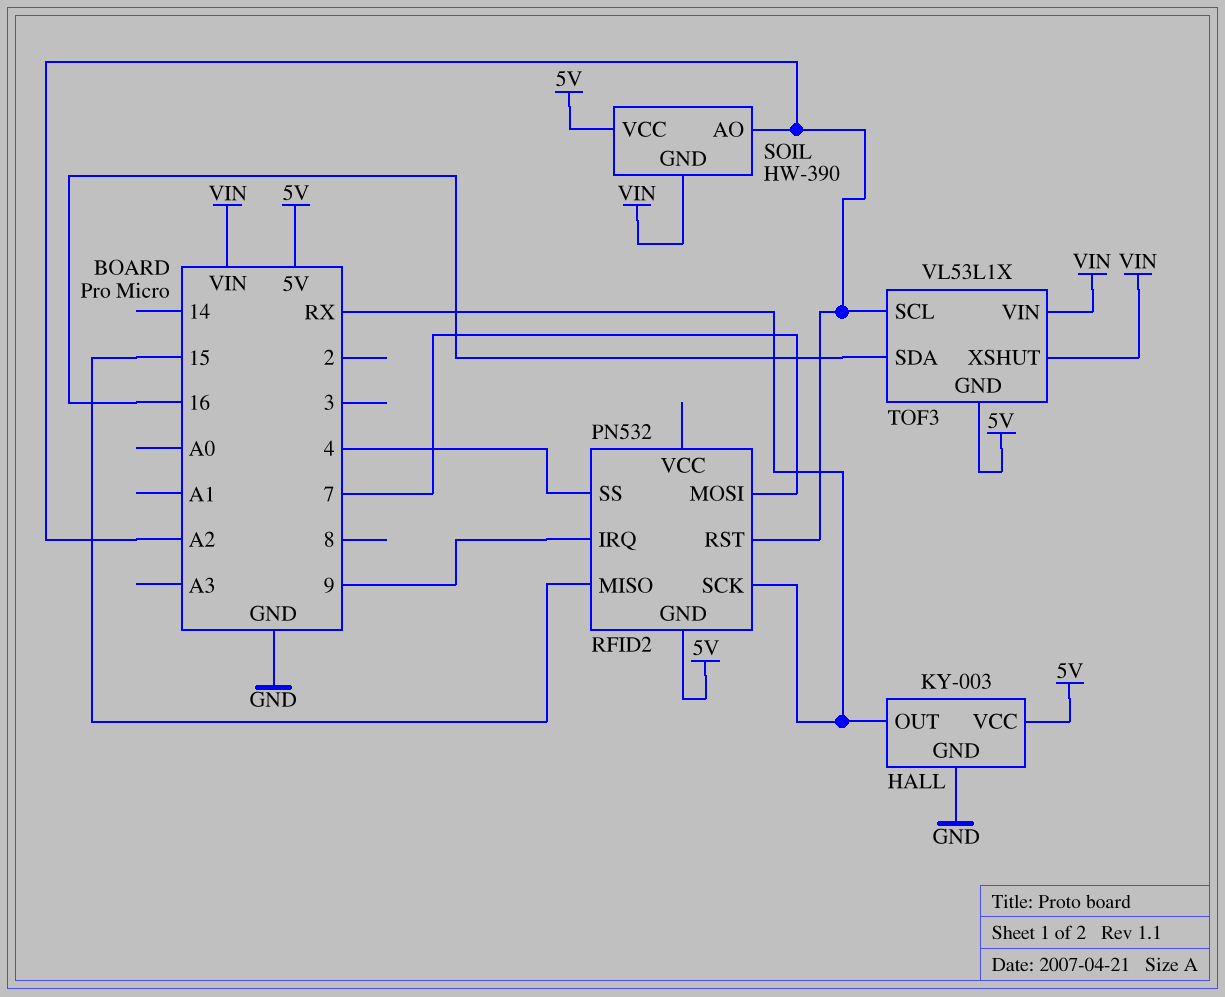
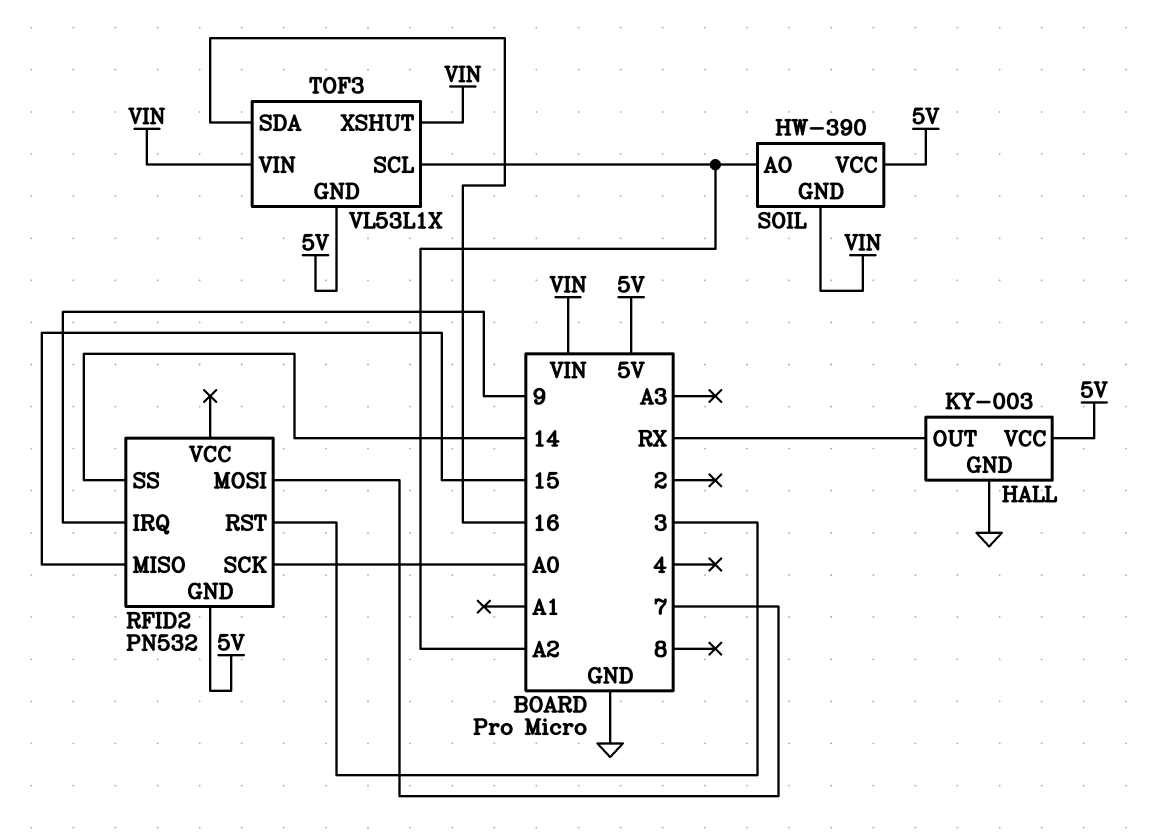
RFID2 pin RST: A2 -> 3
RFID2 pin SCK: RX -> A0
RFID2 pin SS: 4 -> 14

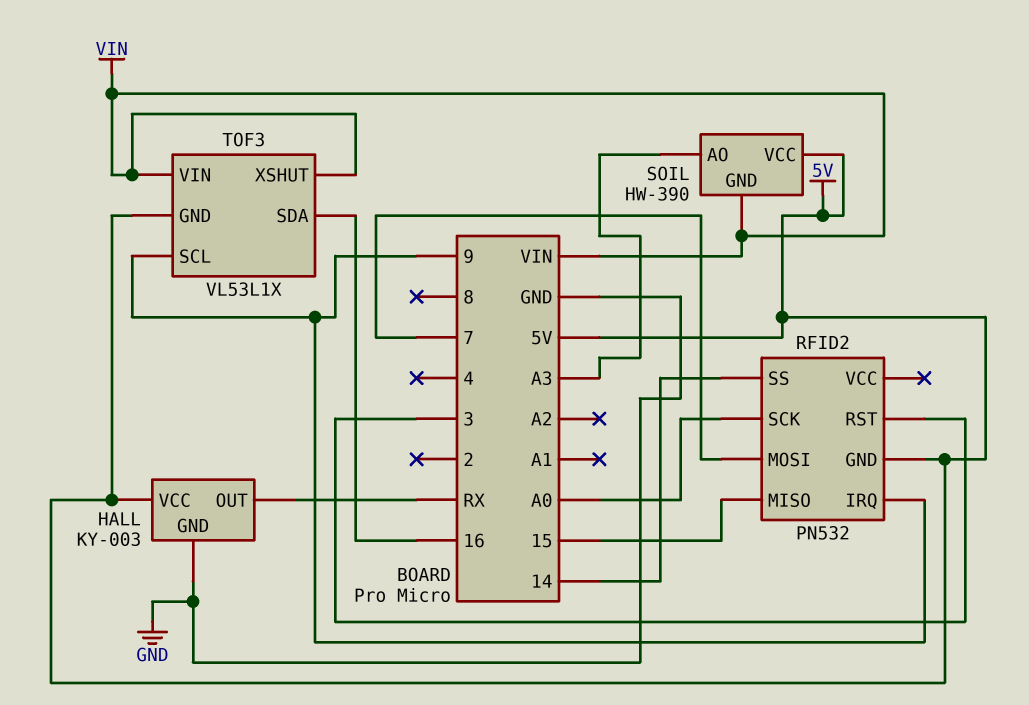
SOIL pin AO: A2 -> A3
TOF3 pin SCL: A2 -> 9

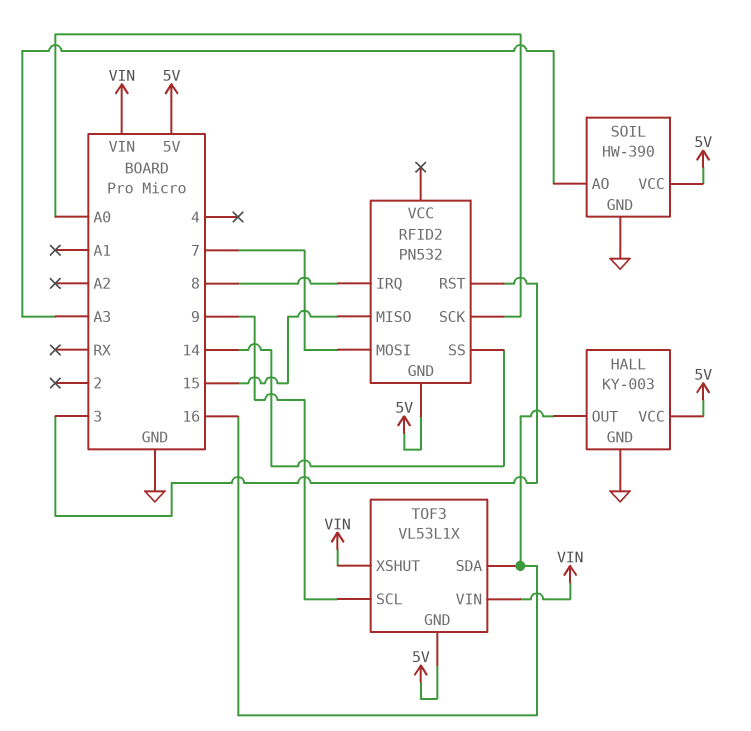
HALL pin OUT: RX -> 16
RFID2 pin IRQ: 9 -> 8
SOIL pin GND: VIN -> GND

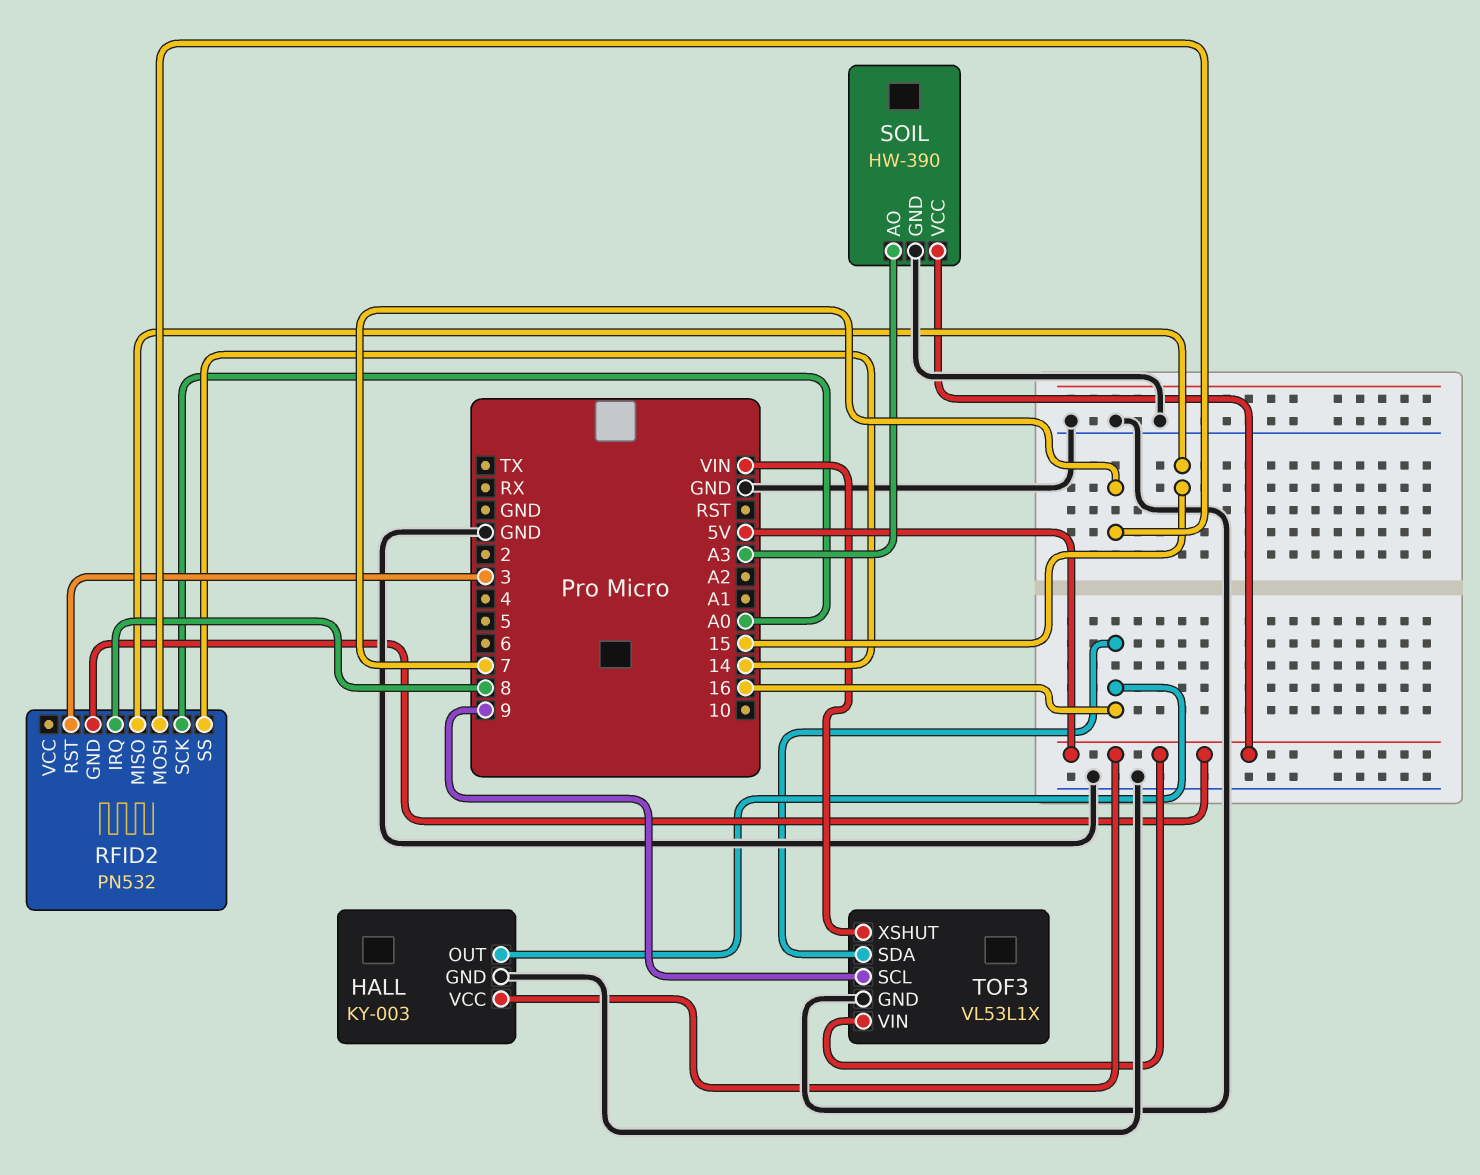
TOF3 pin GND: 5V -> GND
TOF3 pin VIN: VIN -> 5V

